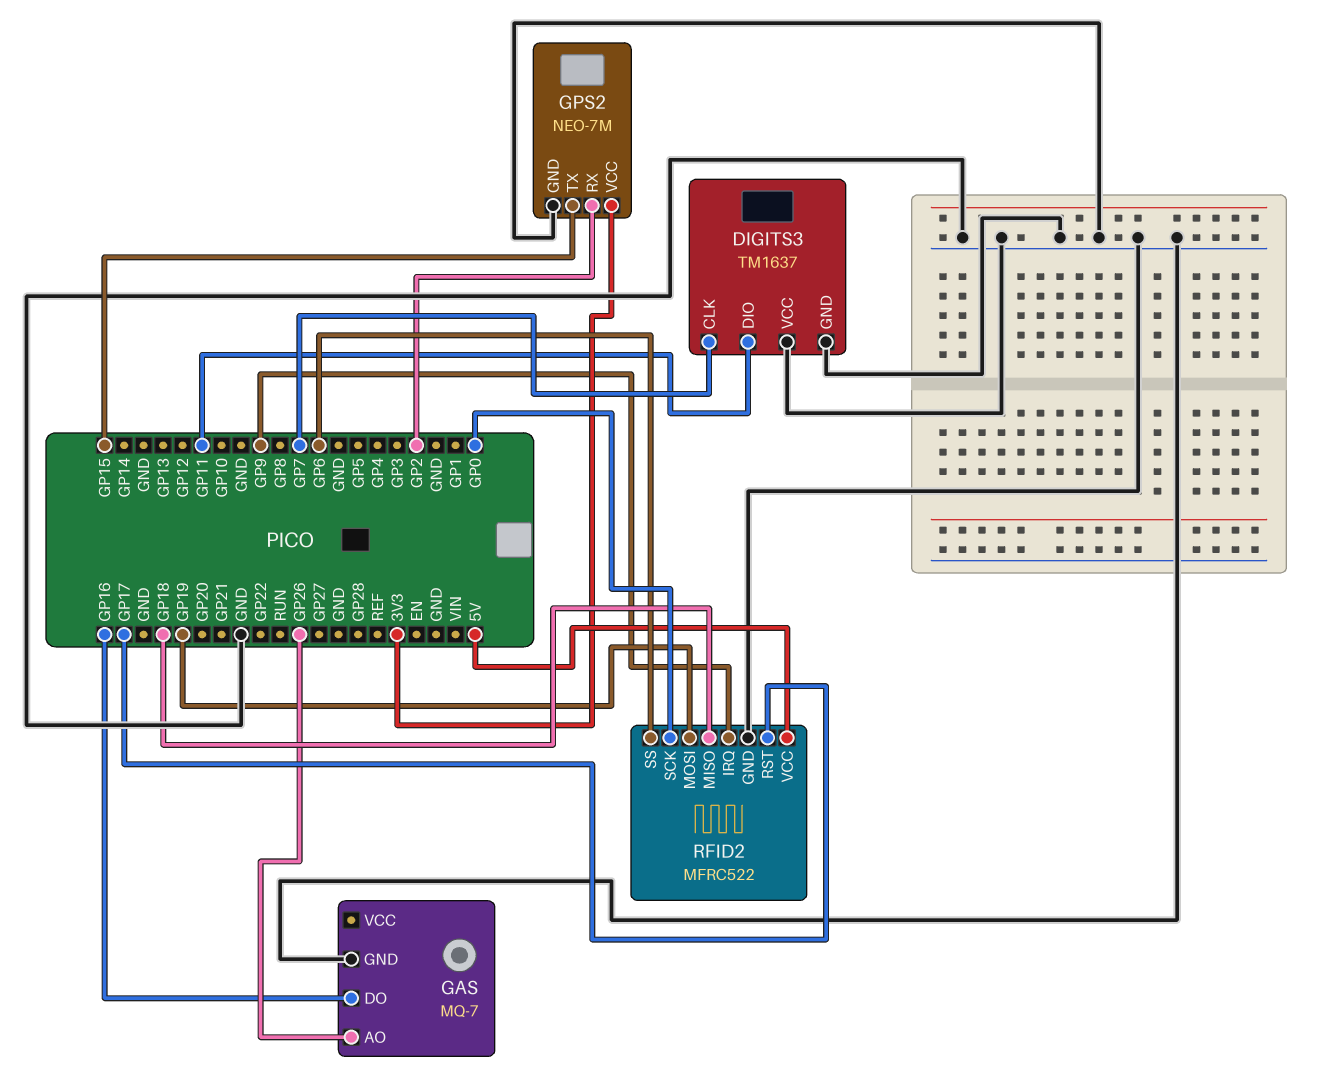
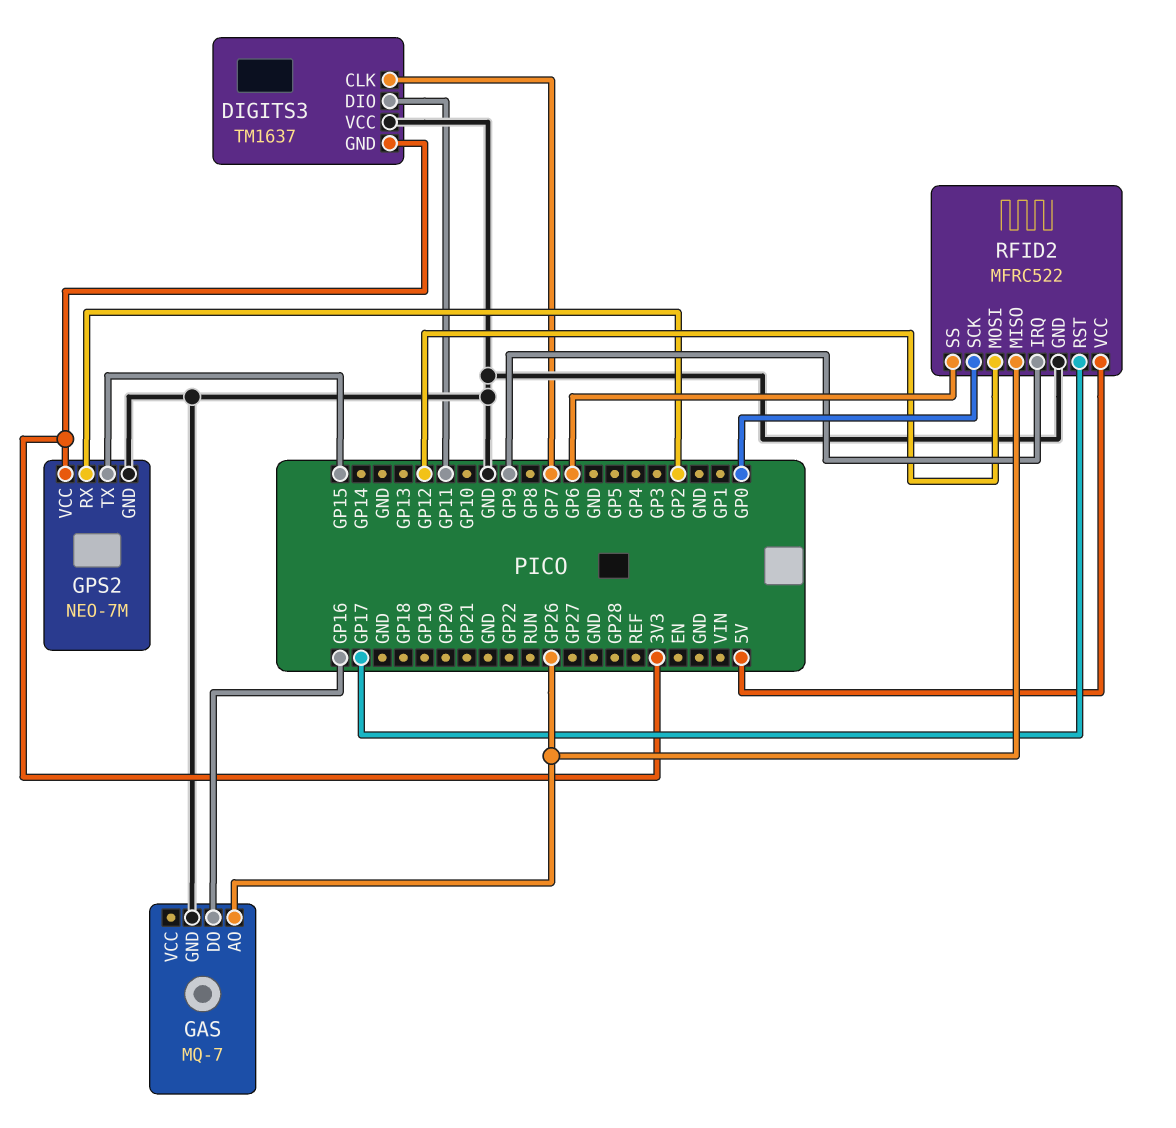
DIGITS3 pin GND: GND -> 3V3
RFID2 pin MISO: GP18 -> GP26
RFID2 pin MOSI: GP19 -> GP12

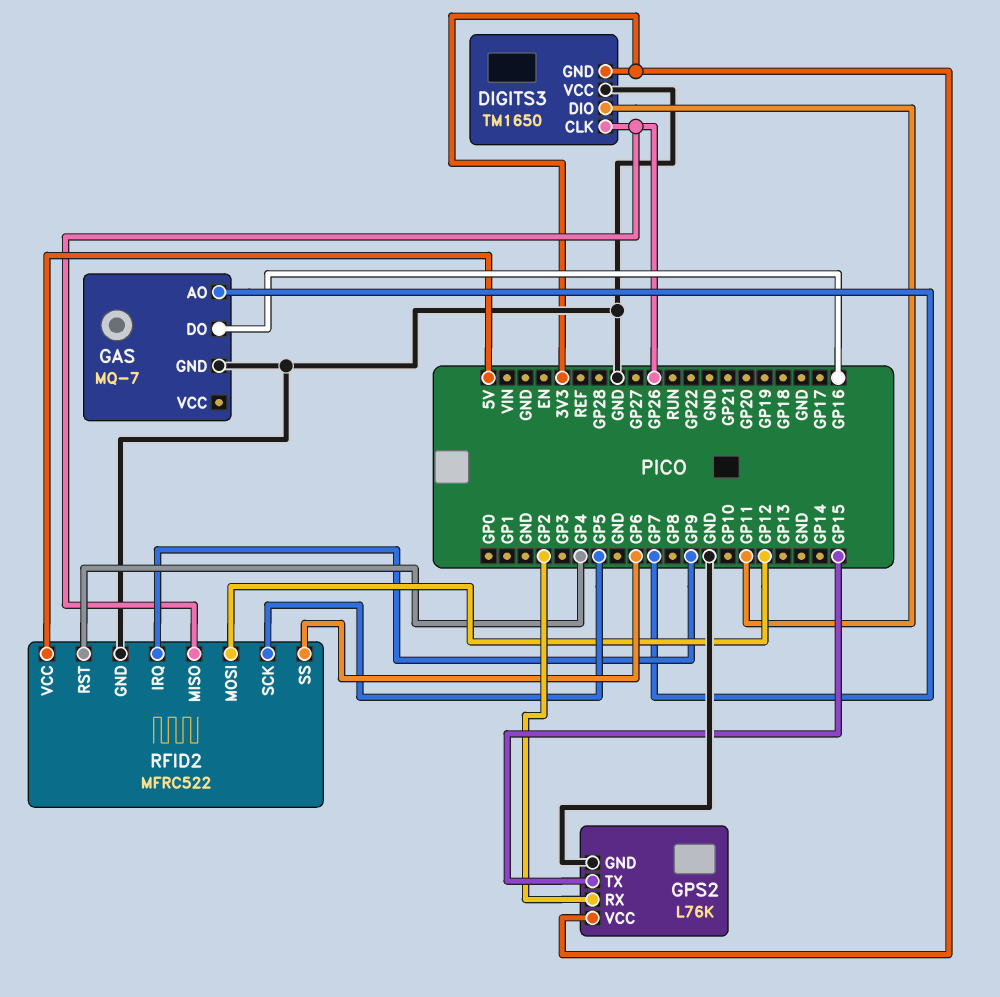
DIGITS3: TM1637 -> TM1650
DIGITS3 pin CLK: GP7 -> GP26
GAS pin AO: GP26 -> GP7
GPS2: NEO-7M -> L76K
RFID2 pin RST: GP17 -> GP4
RFID2 pin SCK: GP0 -> GP5

